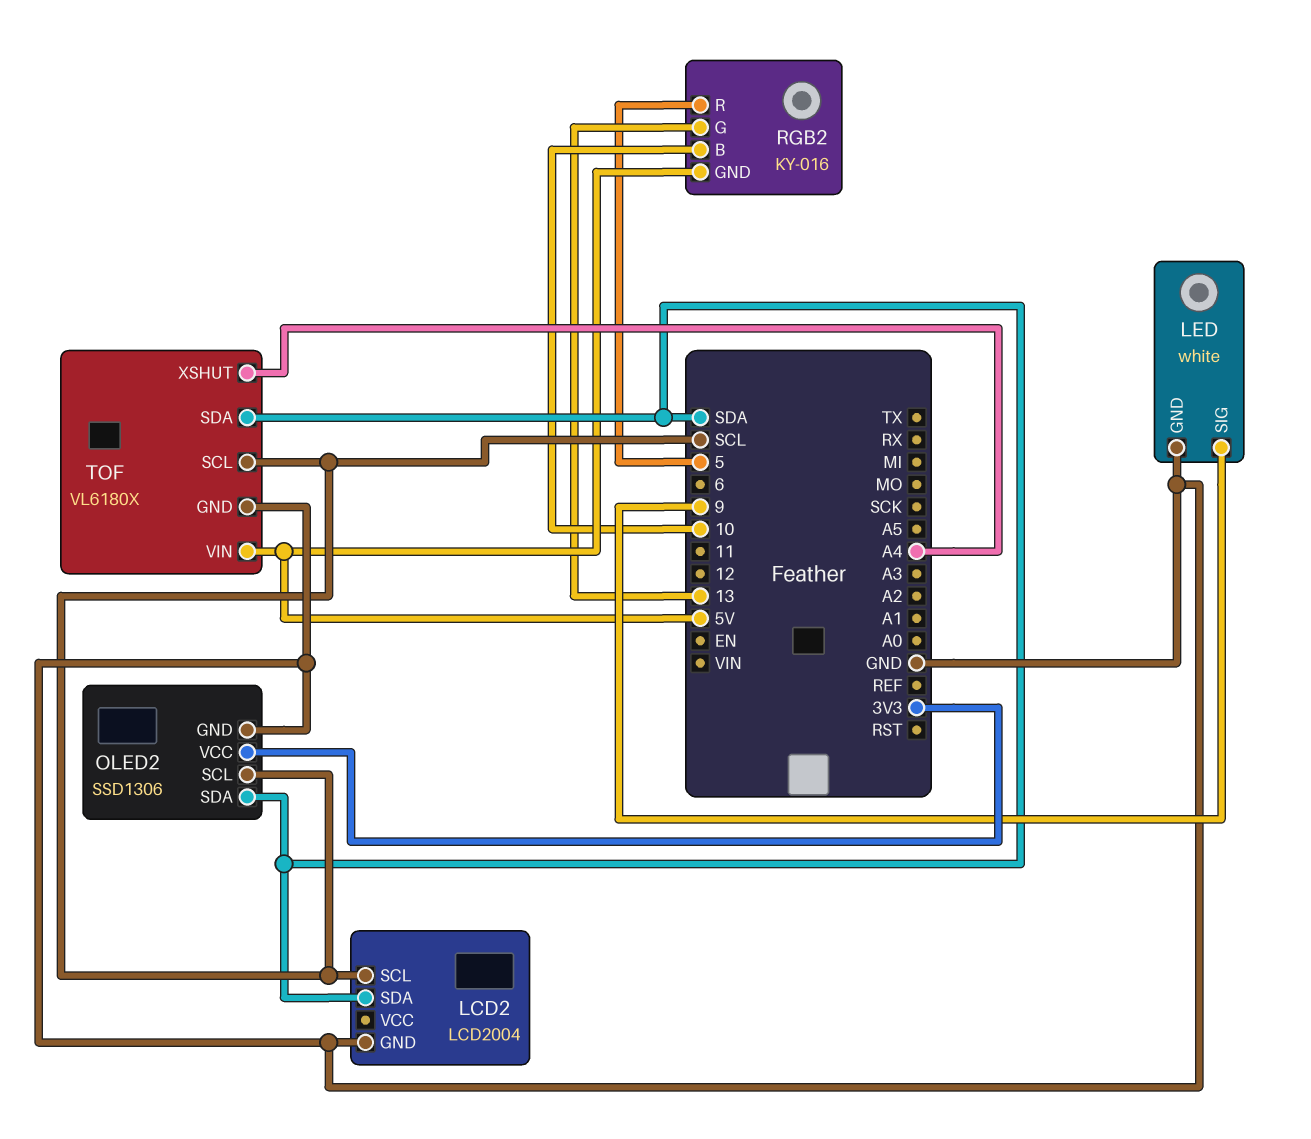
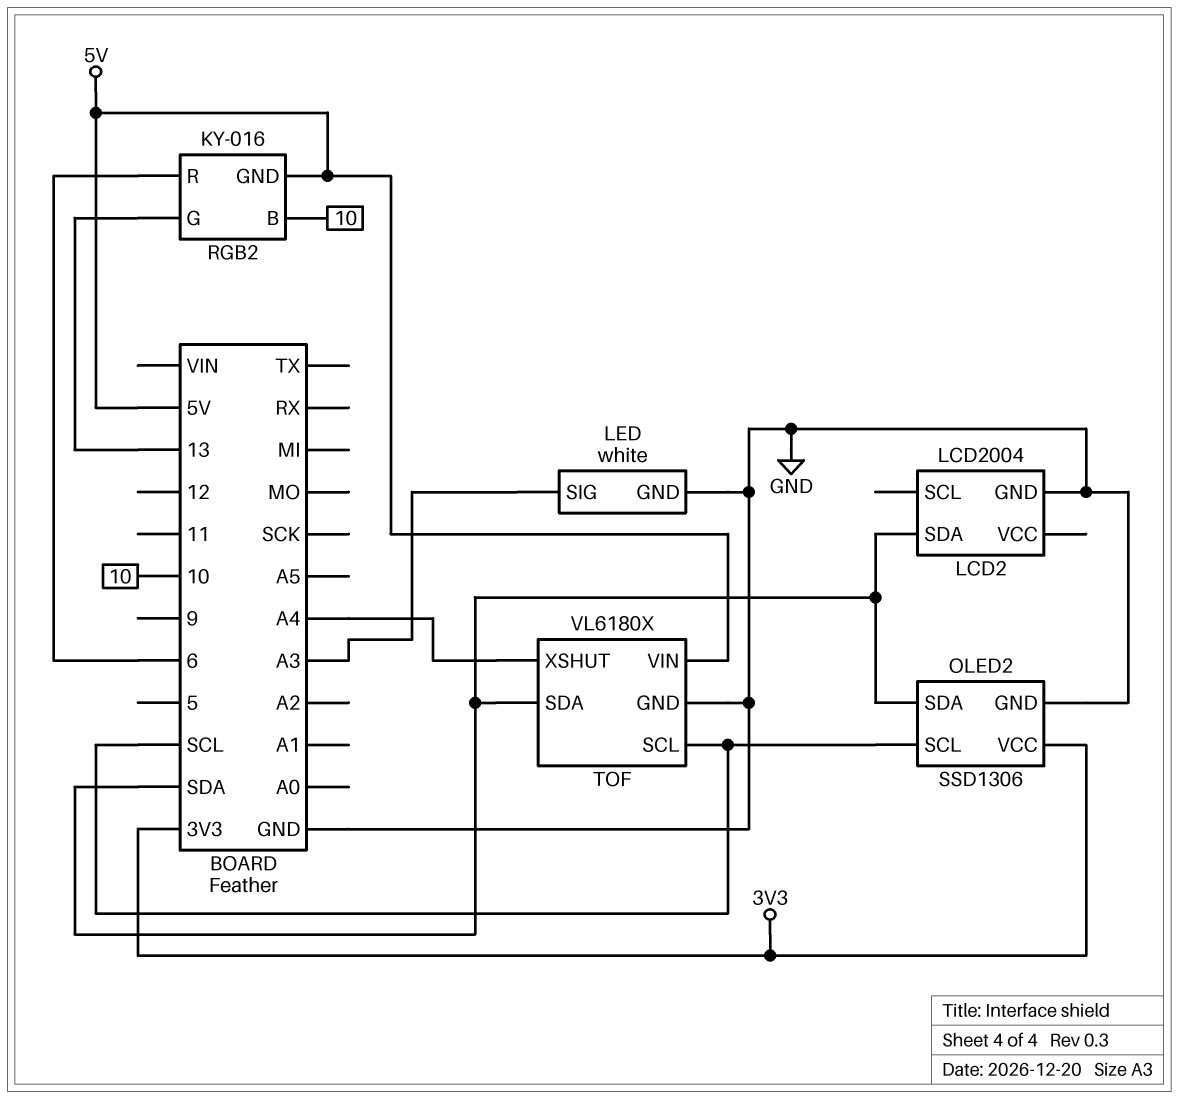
LCD2 pin SCL: SCL -> none
LED pin SIG: 9 -> A3
RGB2 pin R: 5 -> 6

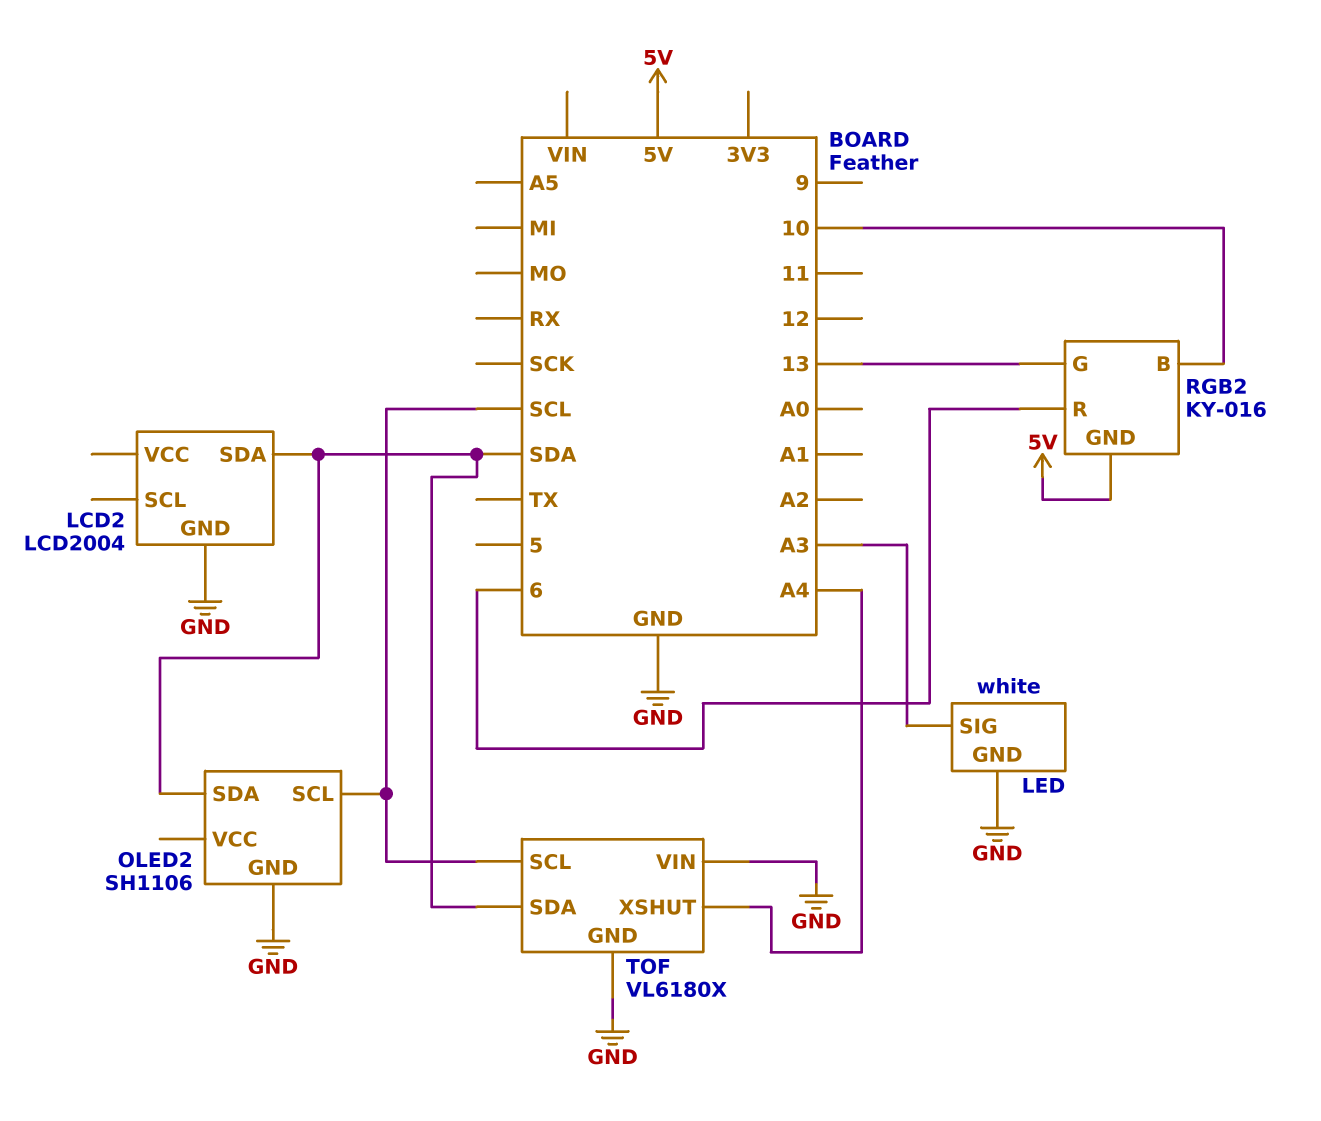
OLED2: SSD1306 -> SH1106
OLED2 pin VCC: 3V3 -> none
TOF pin VIN: 5V -> GND

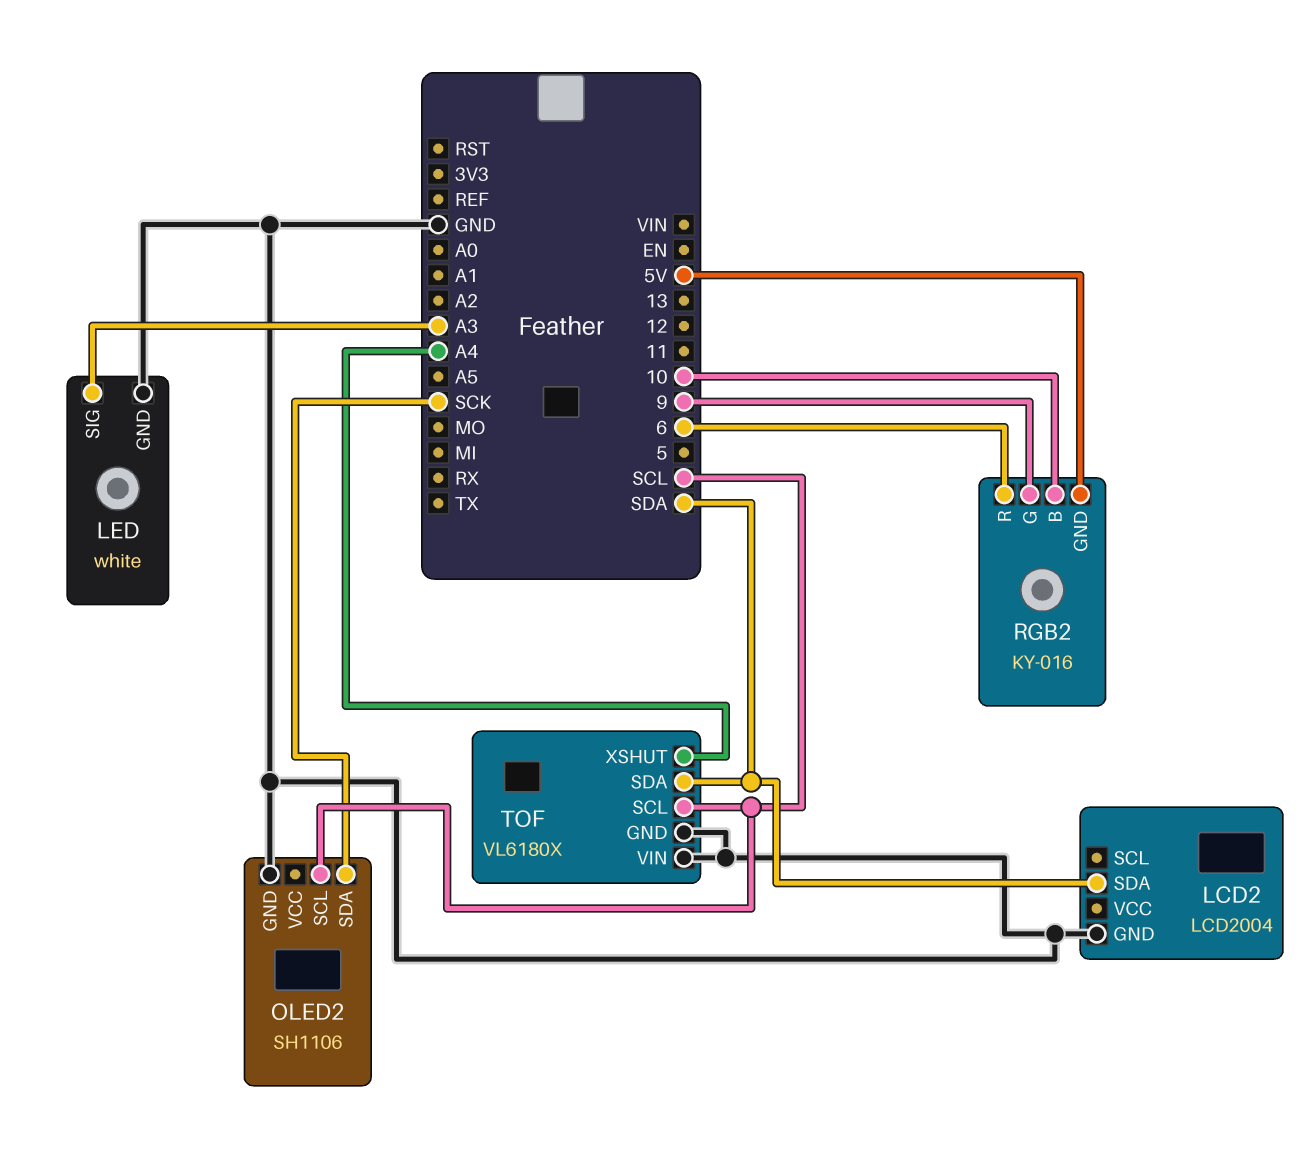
OLED2 pin SDA: SDA -> SCK
RGB2 pin G: 13 -> 9

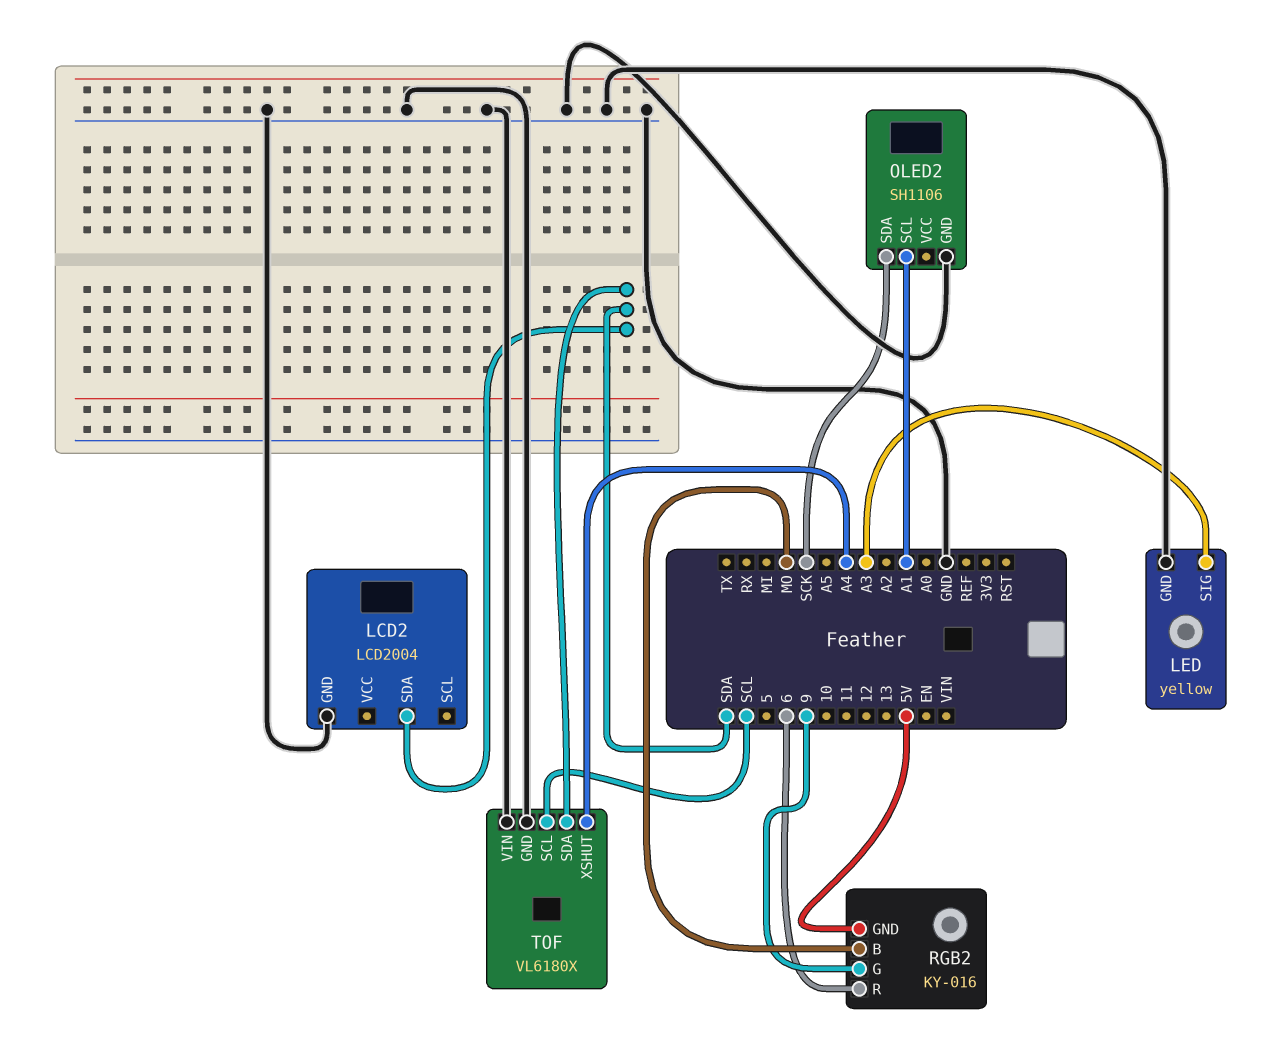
LED: white -> yellow
OLED2 pin SCL: SCL -> A1
RGB2 pin B: 10 -> MO

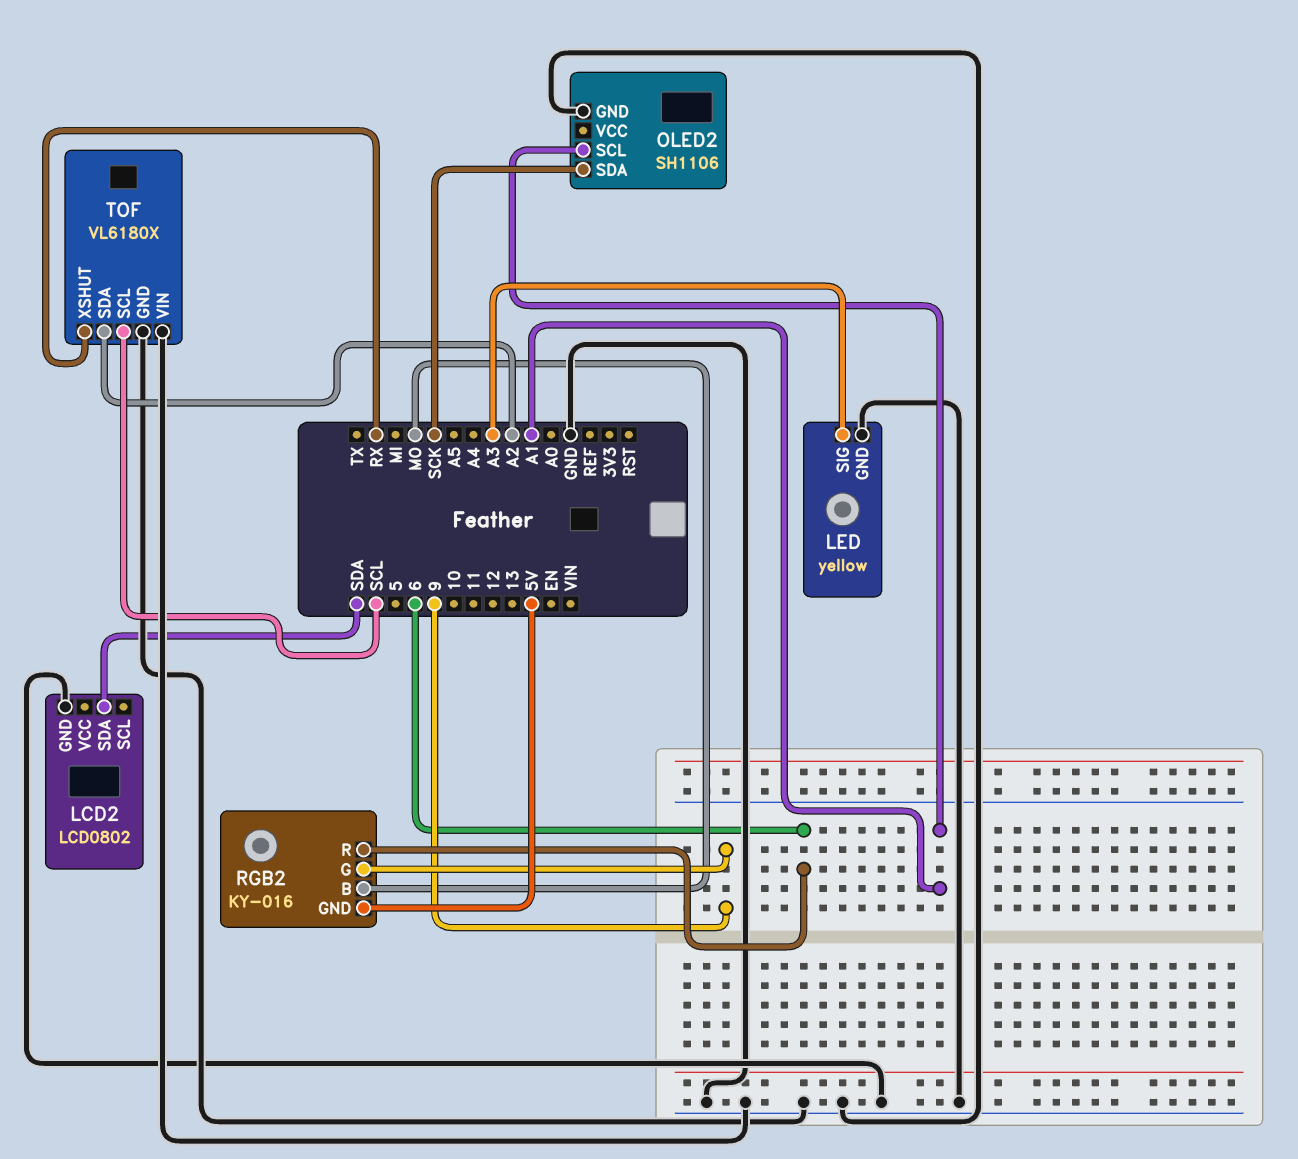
LCD2: LCD2004 -> LCD0802
TOF pin SDA: SDA -> A2
TOF pin XSHUT: A4 -> RX

